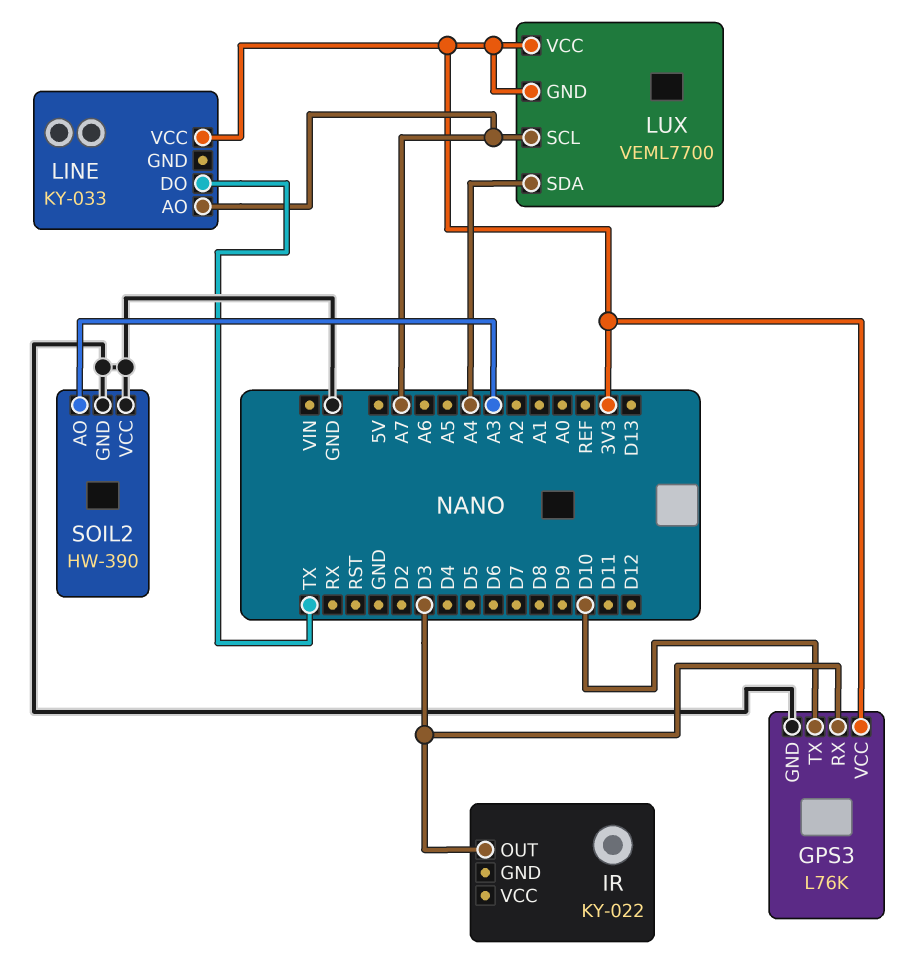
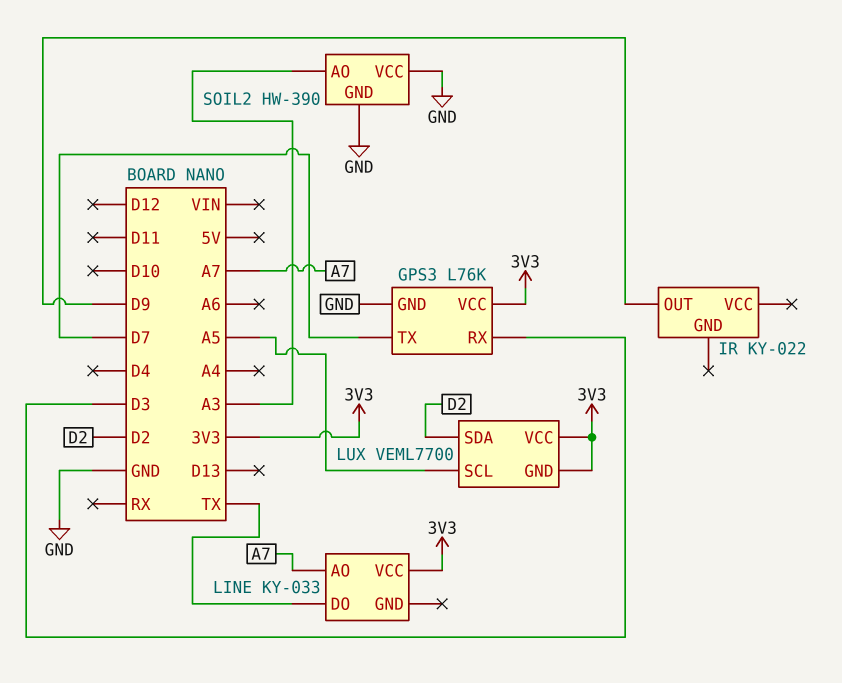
GPS3 pin TX: D10 -> D7
IR pin OUT: D3 -> D9
LUX pin SCL: A7 -> A5
LUX pin SDA: A4 -> D2

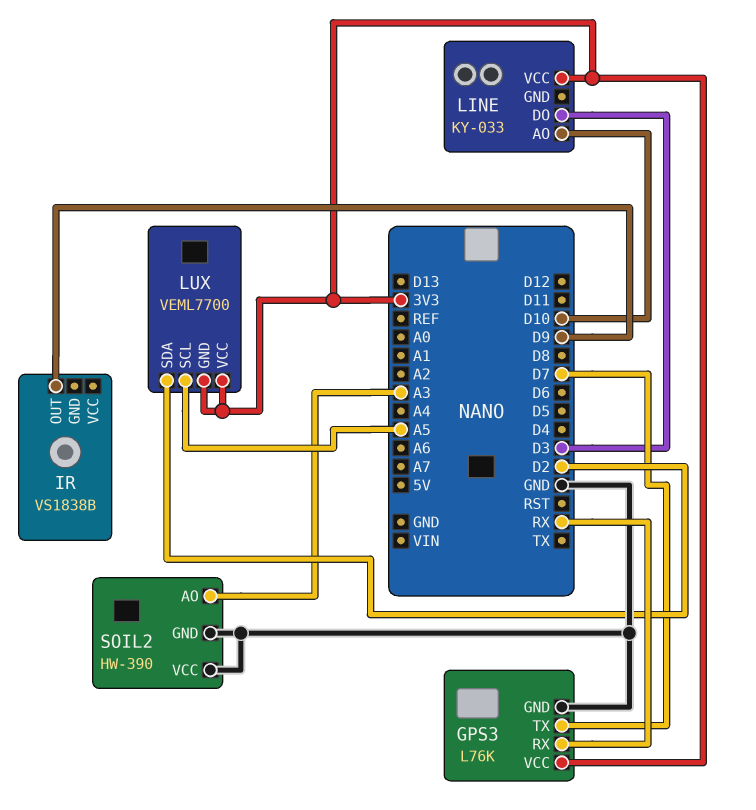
GPS3 pin RX: D3 -> RX
IR: KY-022 -> VS1838B
LINE pin AO: A7 -> D10
LINE pin DO: TX -> D3

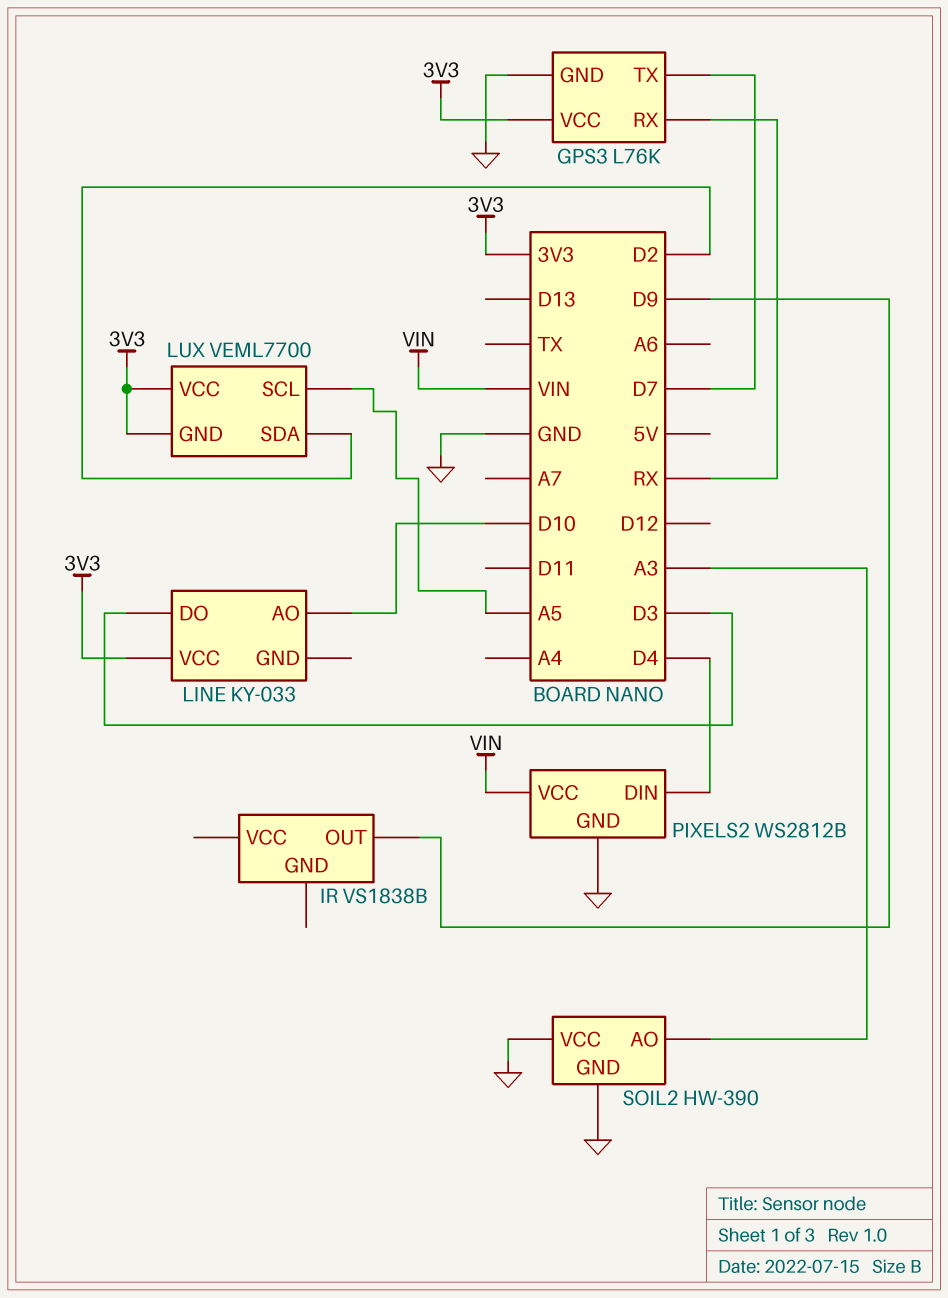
PIXELS2: none -> WS2812B
PIXELS2 pin DIN: none -> D4
PIXELS2 pin GND: none -> GND
PIXELS2 pin VCC: none -> VIN

